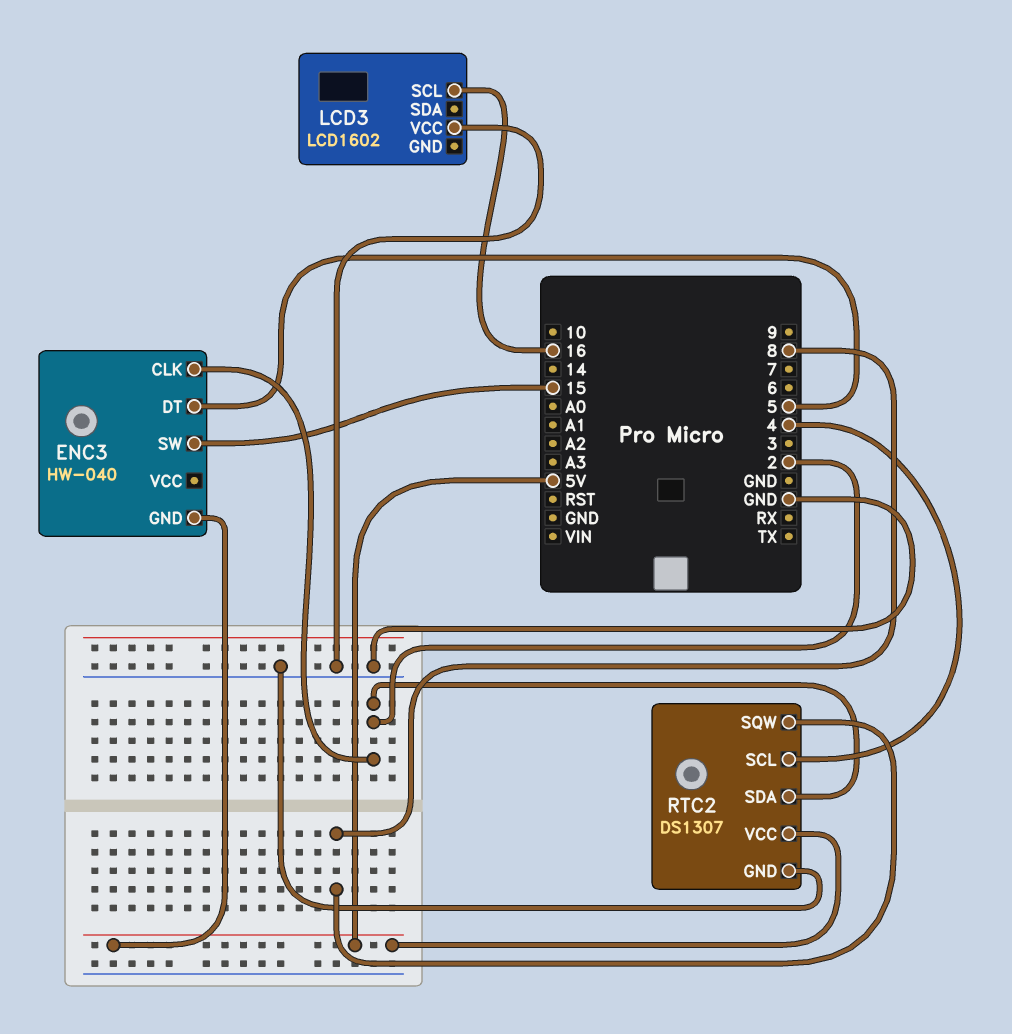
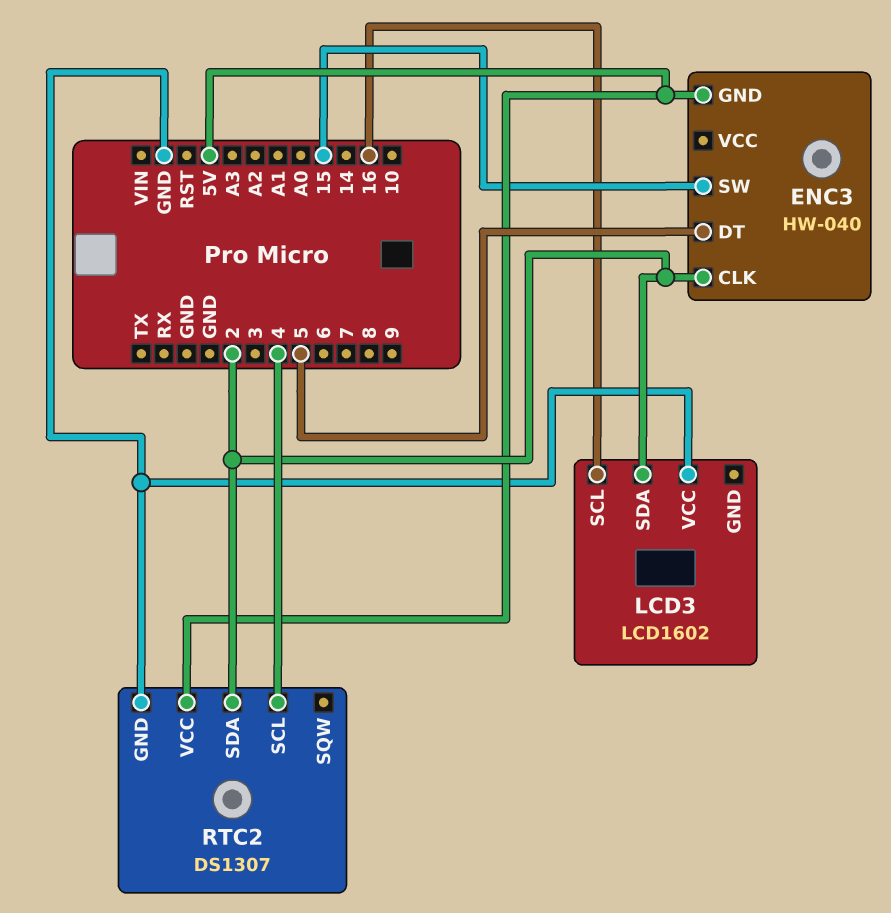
LCD3 pin SDA: none -> 2
RTC2 pin SQW: 8 -> none

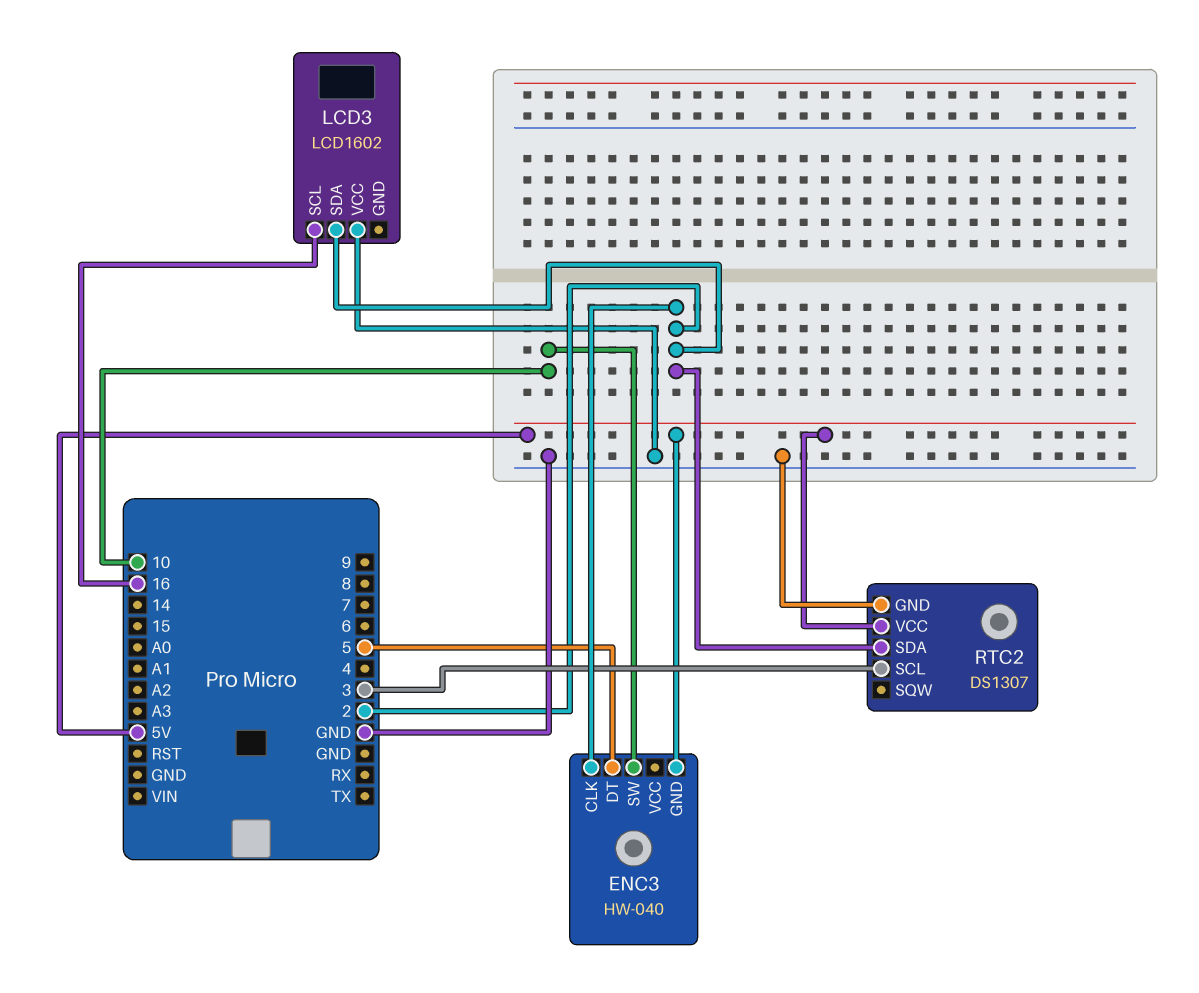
ENC3 pin SW: 15 -> 10
RTC2 pin SCL: 4 -> 3

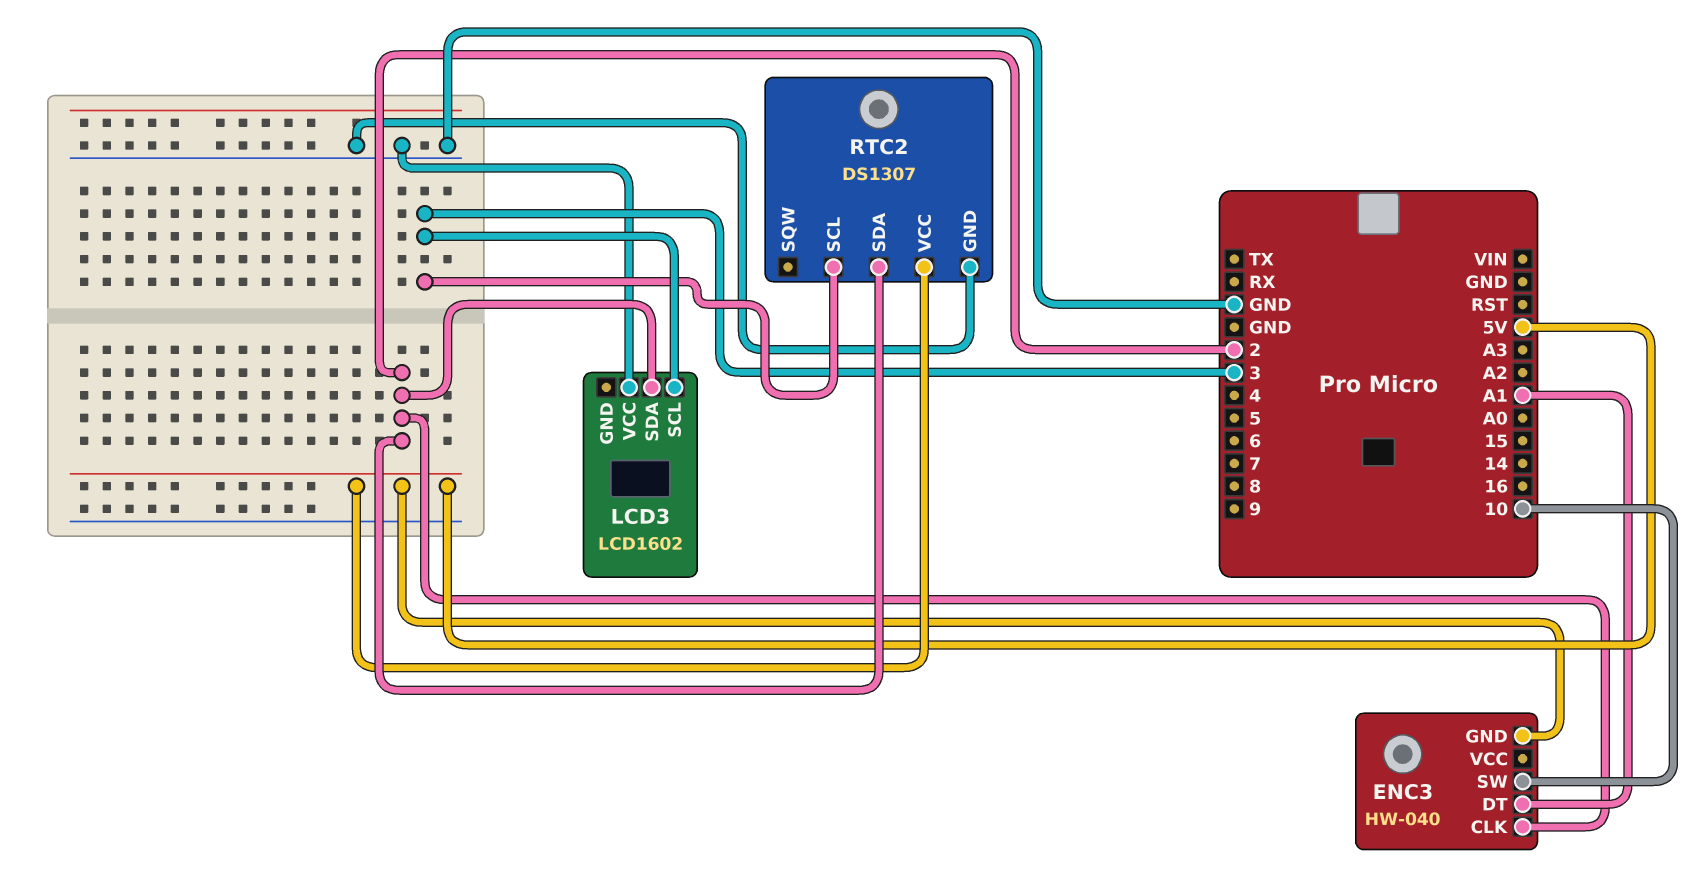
ENC3 pin DT: 5 -> A1
LCD3 pin SCL: 16 -> 3

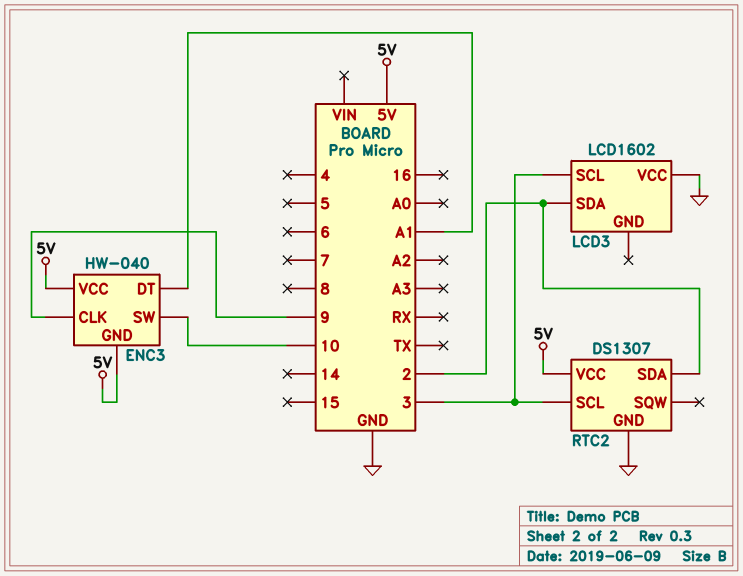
ENC3 pin CLK: 2 -> 9
ENC3 pin VCC: none -> 5V

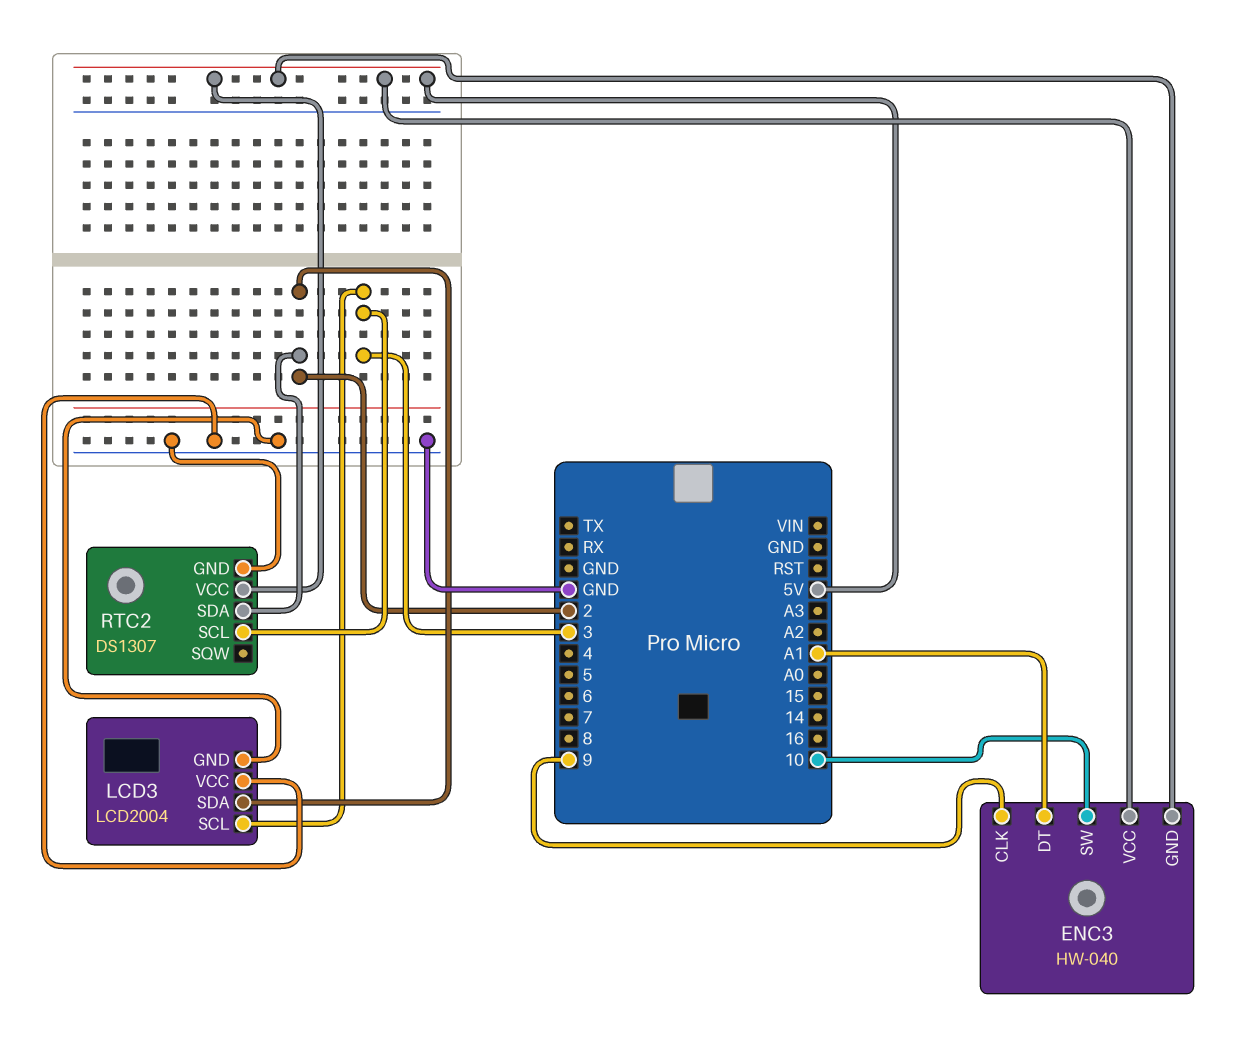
LCD3: LCD1602 -> LCD2004
LCD3 pin GND: none -> GND

